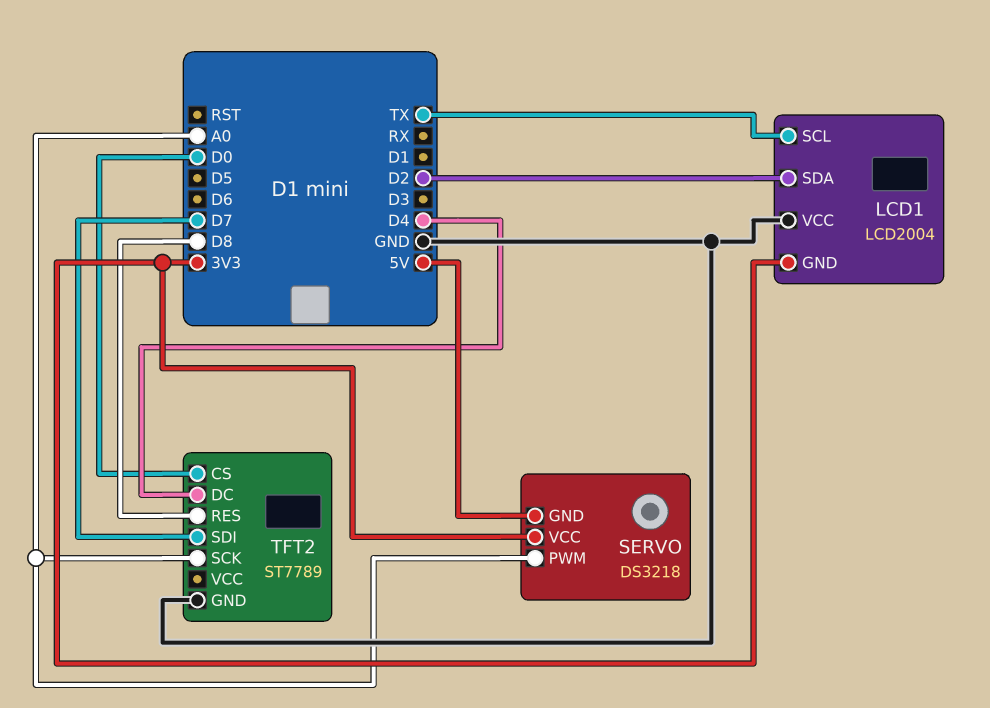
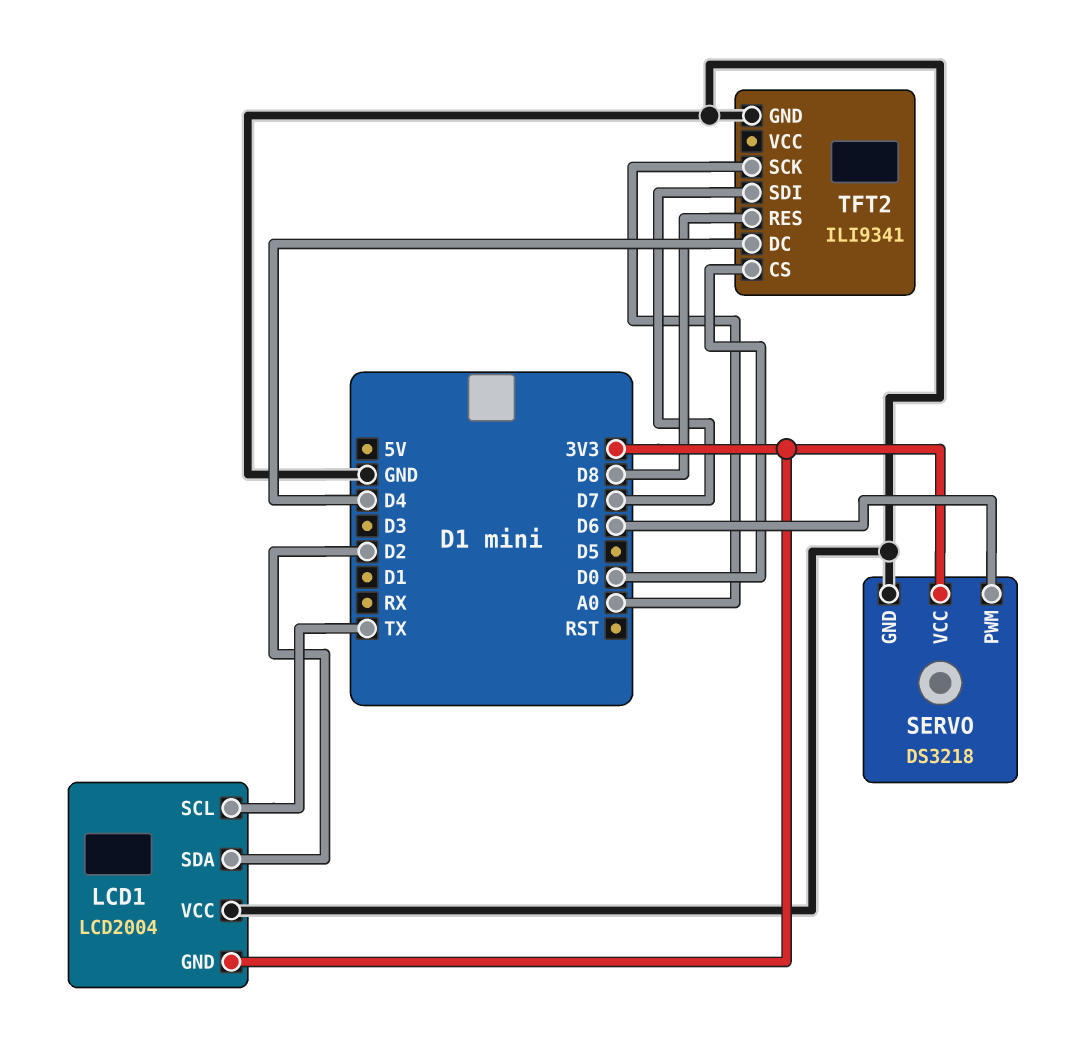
SERVO pin GND: 5V -> GND
SERVO pin PWM: A0 -> D6
TFT2: ST7789 -> ILI9341

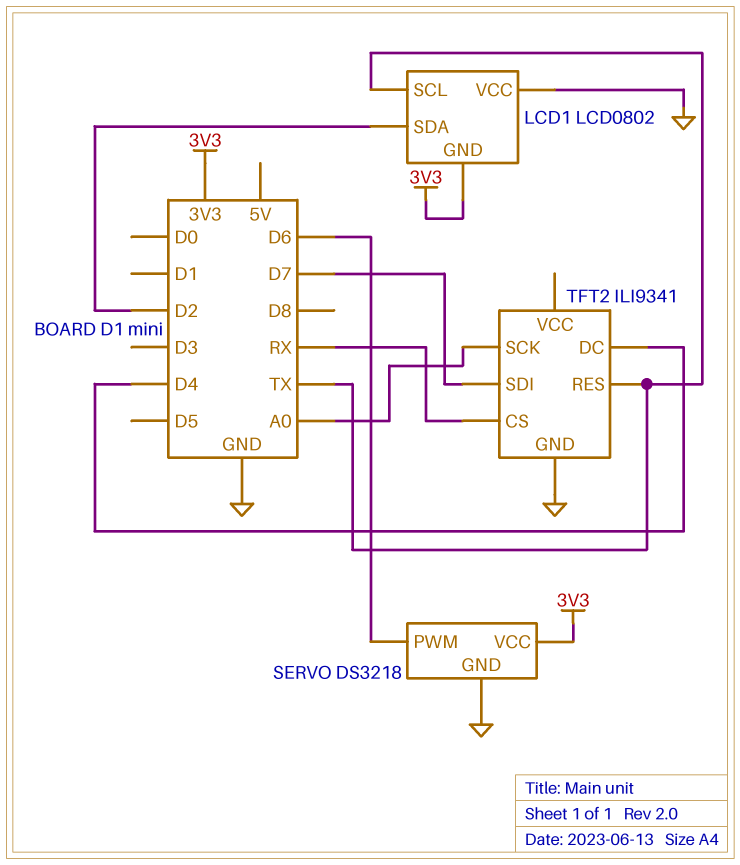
LCD1: LCD2004 -> LCD0802
TFT2 pin CS: D0 -> RX
TFT2 pin RES: D8 -> TX

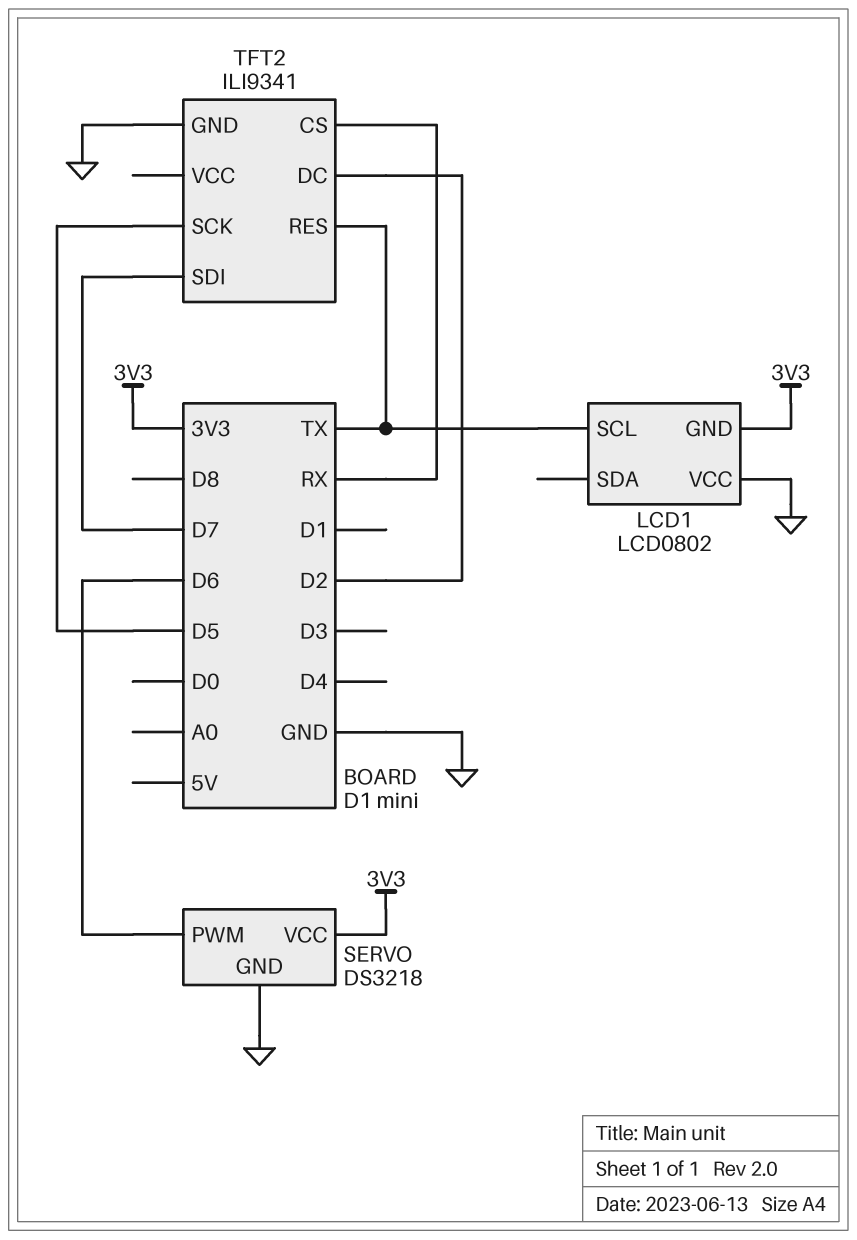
LCD1 pin SDA: D2 -> none
TFT2 pin DC: D4 -> D2
TFT2 pin SCK: A0 -> D5

